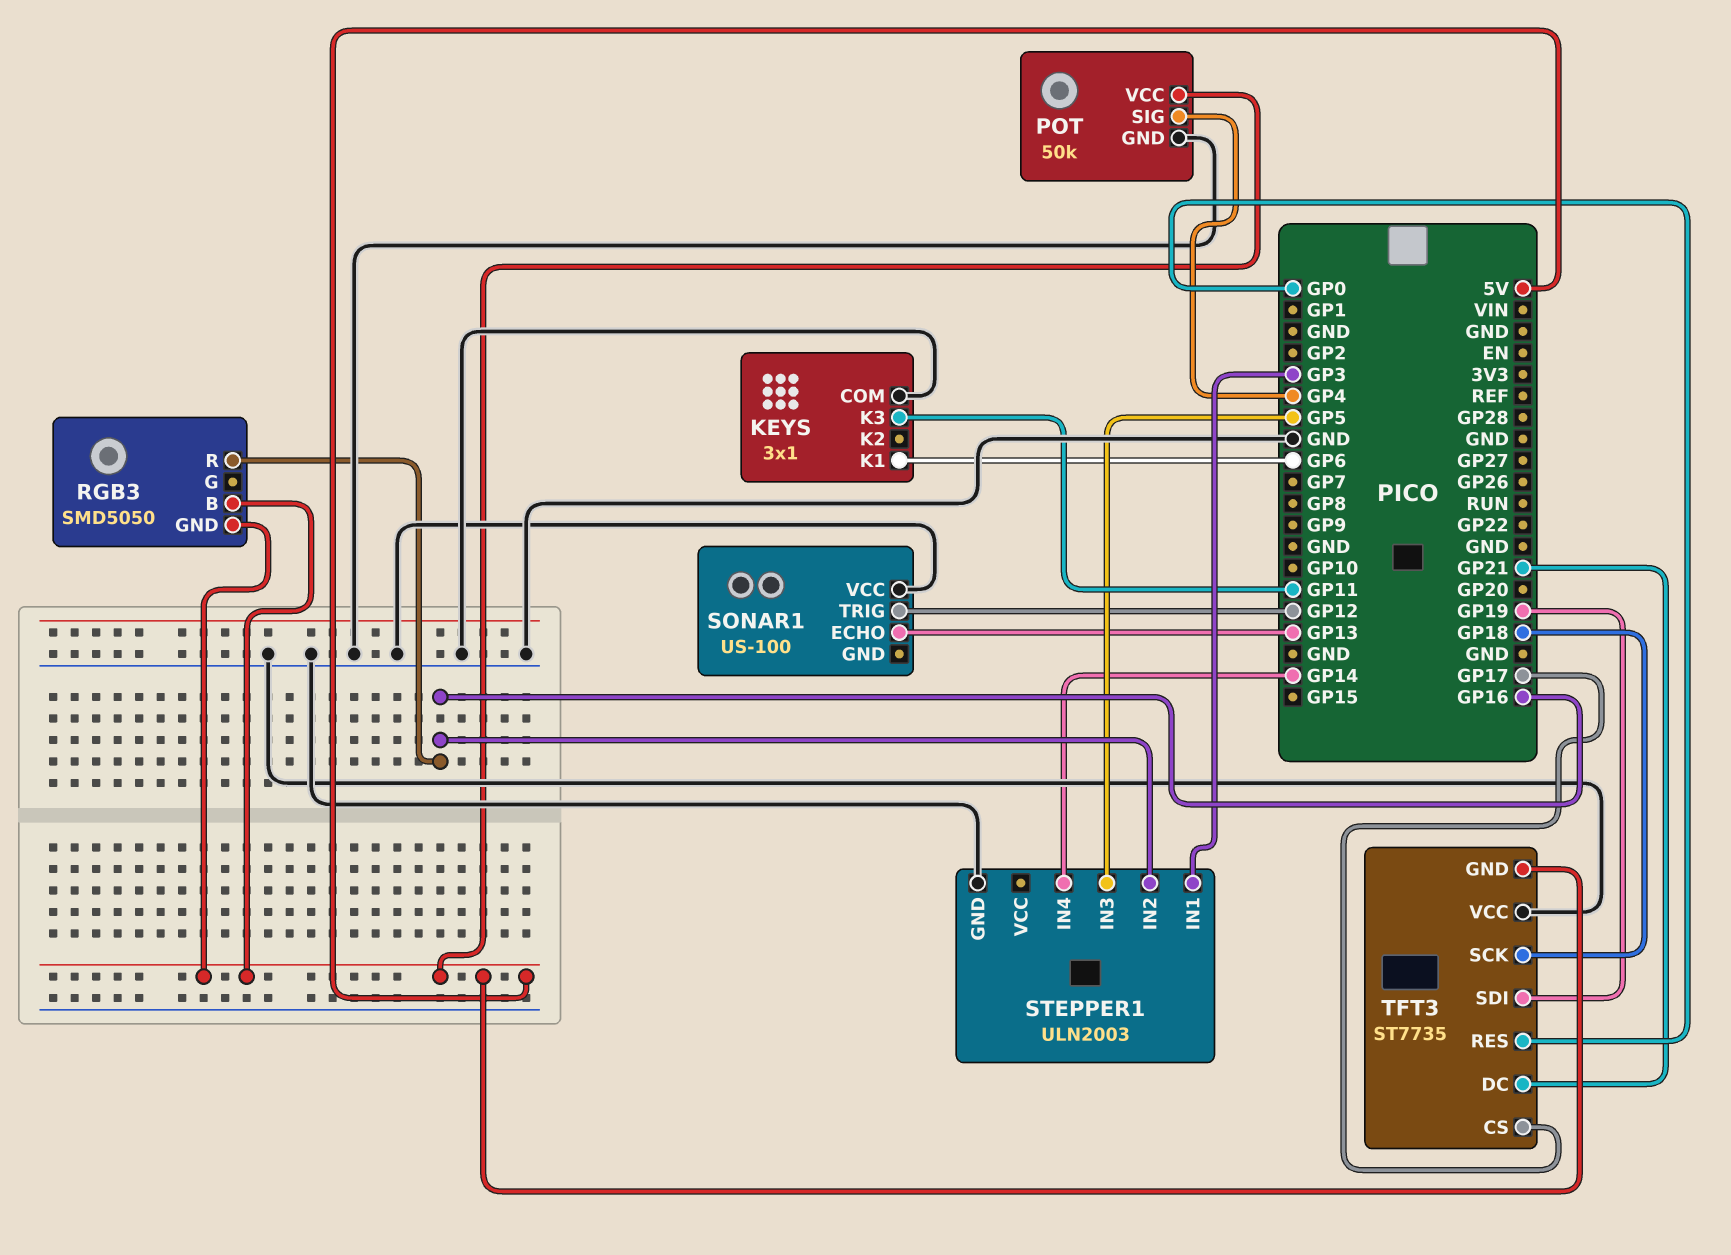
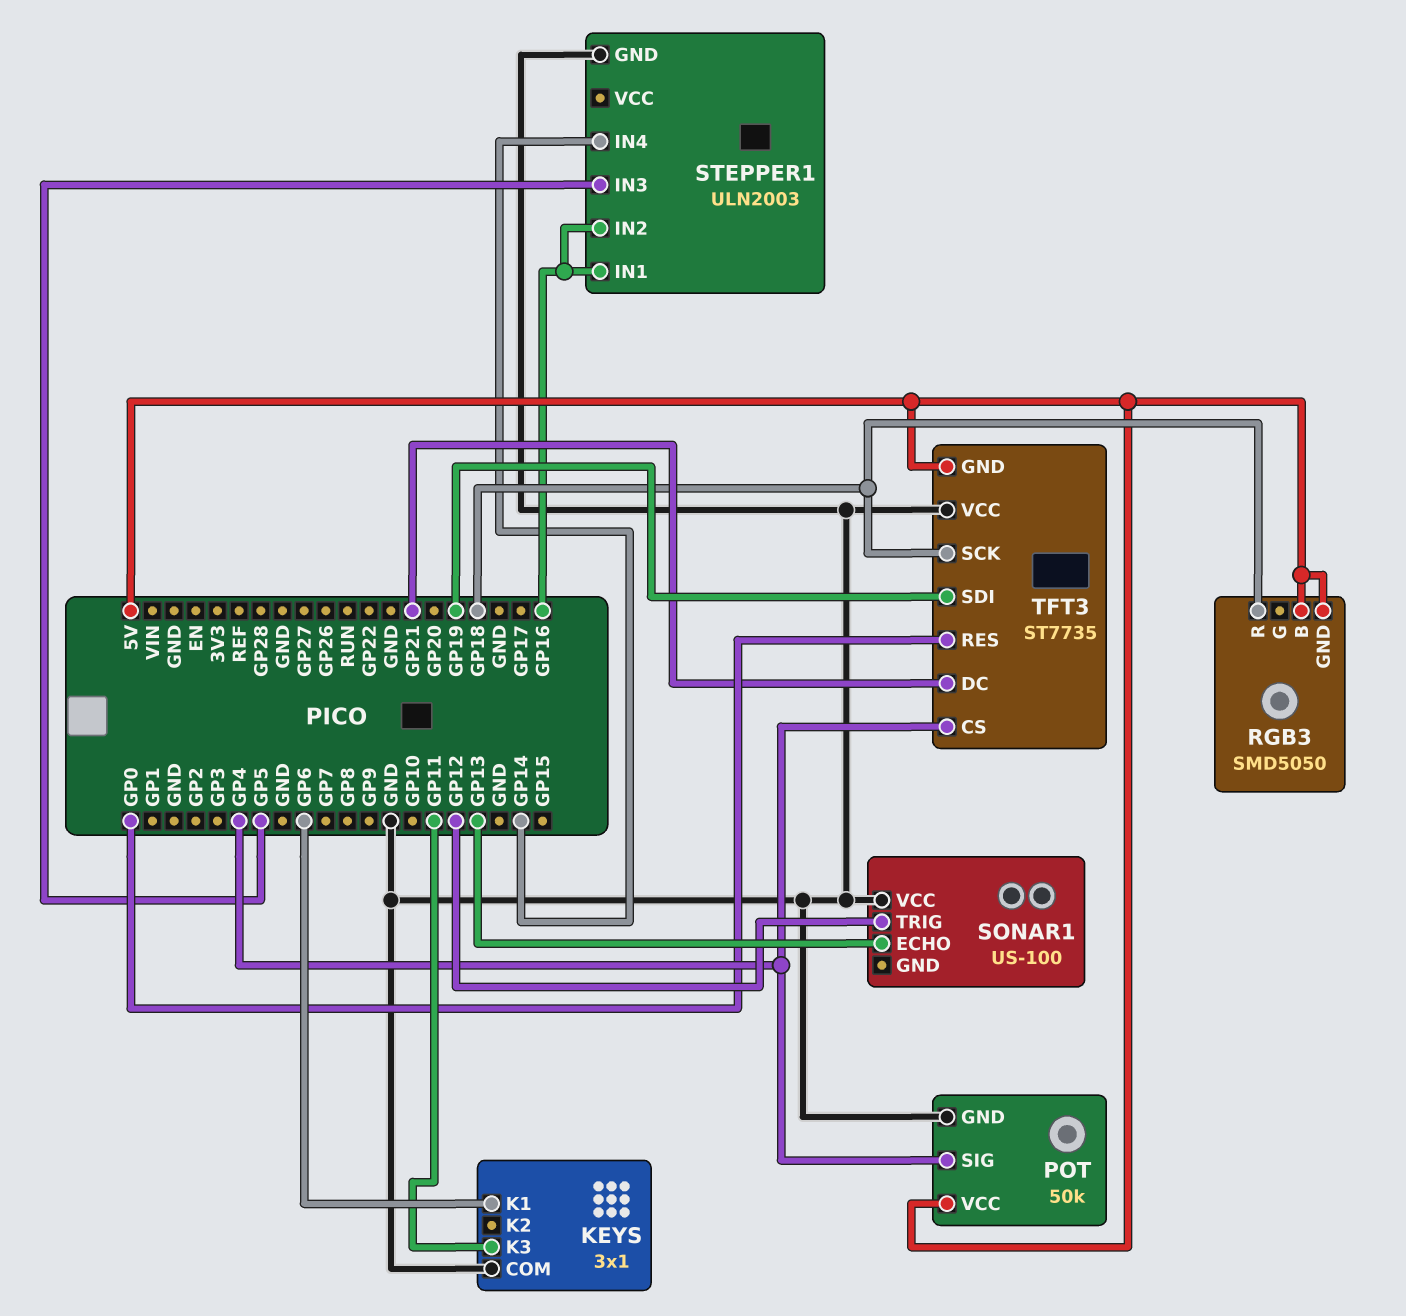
RGB3 pin R: GP16 -> GP18
STEPPER1 pin IN1: GP3 -> GP16
TFT3 pin CS: GP17 -> GP4

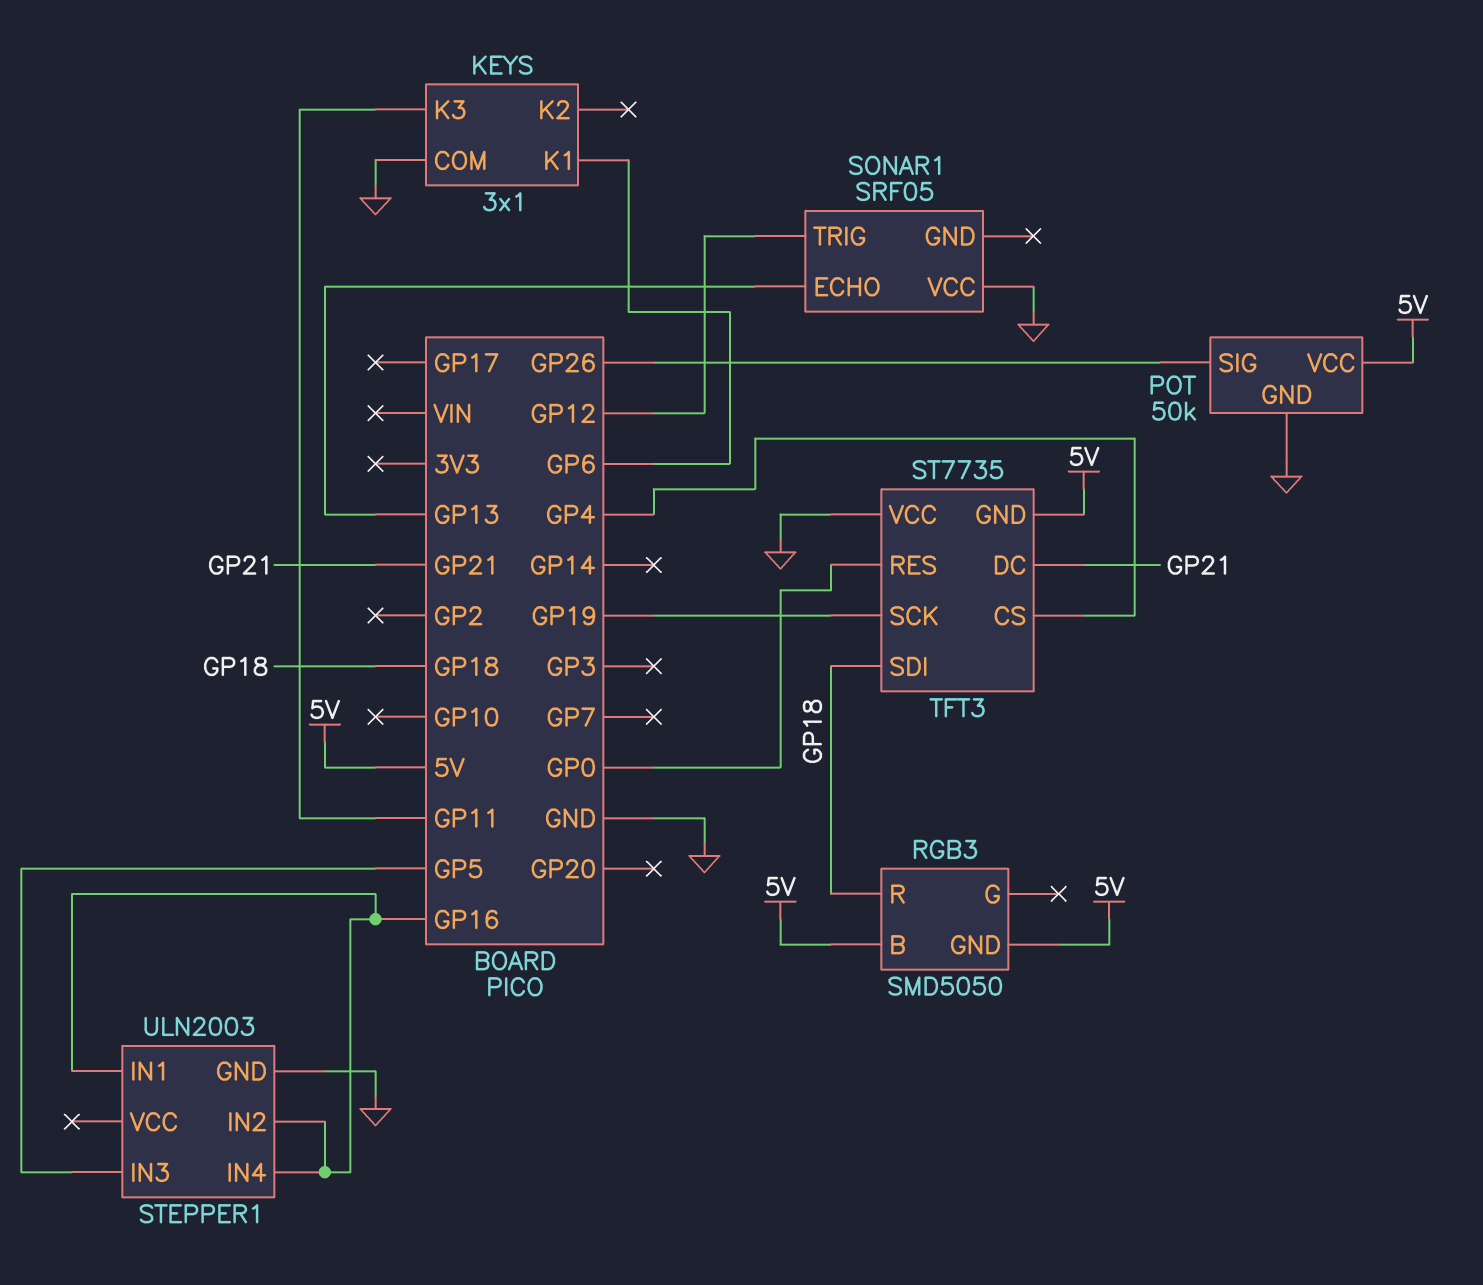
POT pin SIG: GP4 -> GP26
SONAR1: US-100 -> SRF05
STEPPER1 pin IN4: GP14 -> GP16
TFT3 pin SCK: GP18 -> GP19
TFT3 pin SDI: GP19 -> GP18

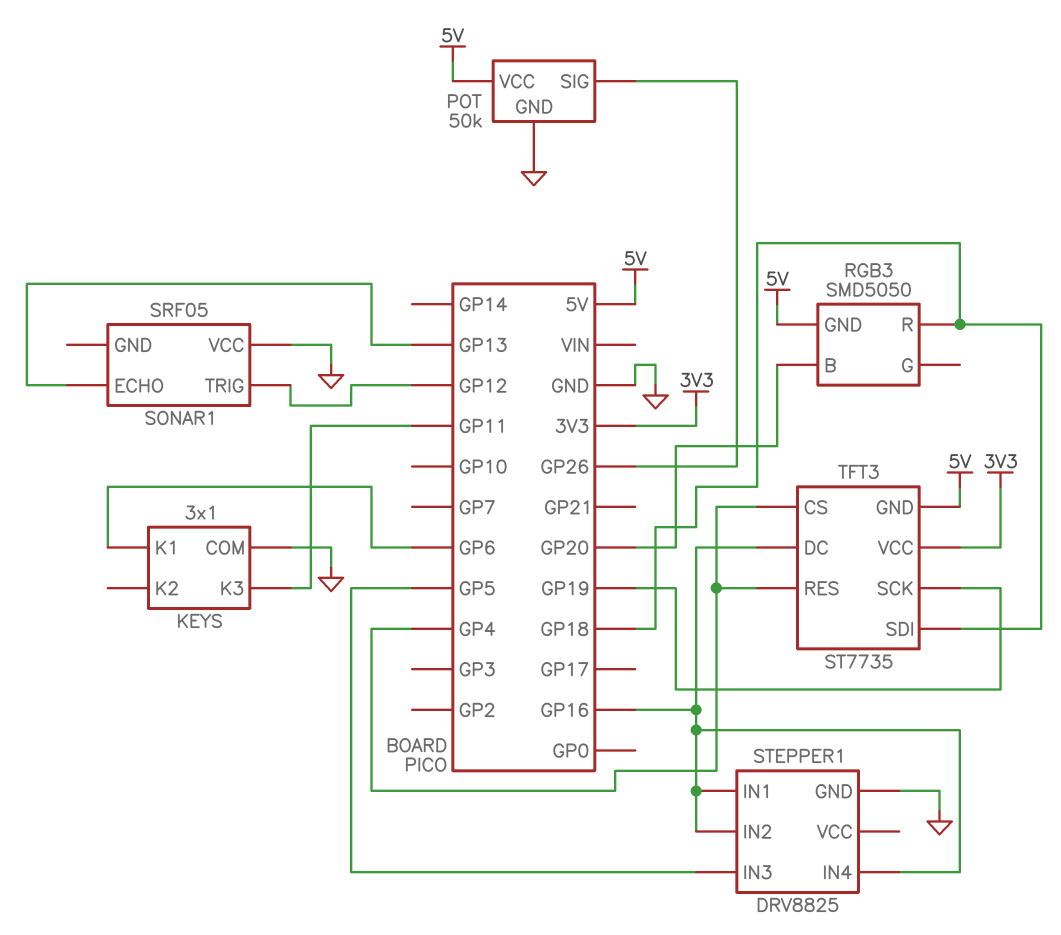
RGB3 pin B: 5V -> GP20
STEPPER1: ULN2003 -> DRV8825
TFT3 pin DC: GP21 -> GP16
TFT3 pin RES: GP0 -> GP4
TFT3 pin VCC: GND -> 3V3

